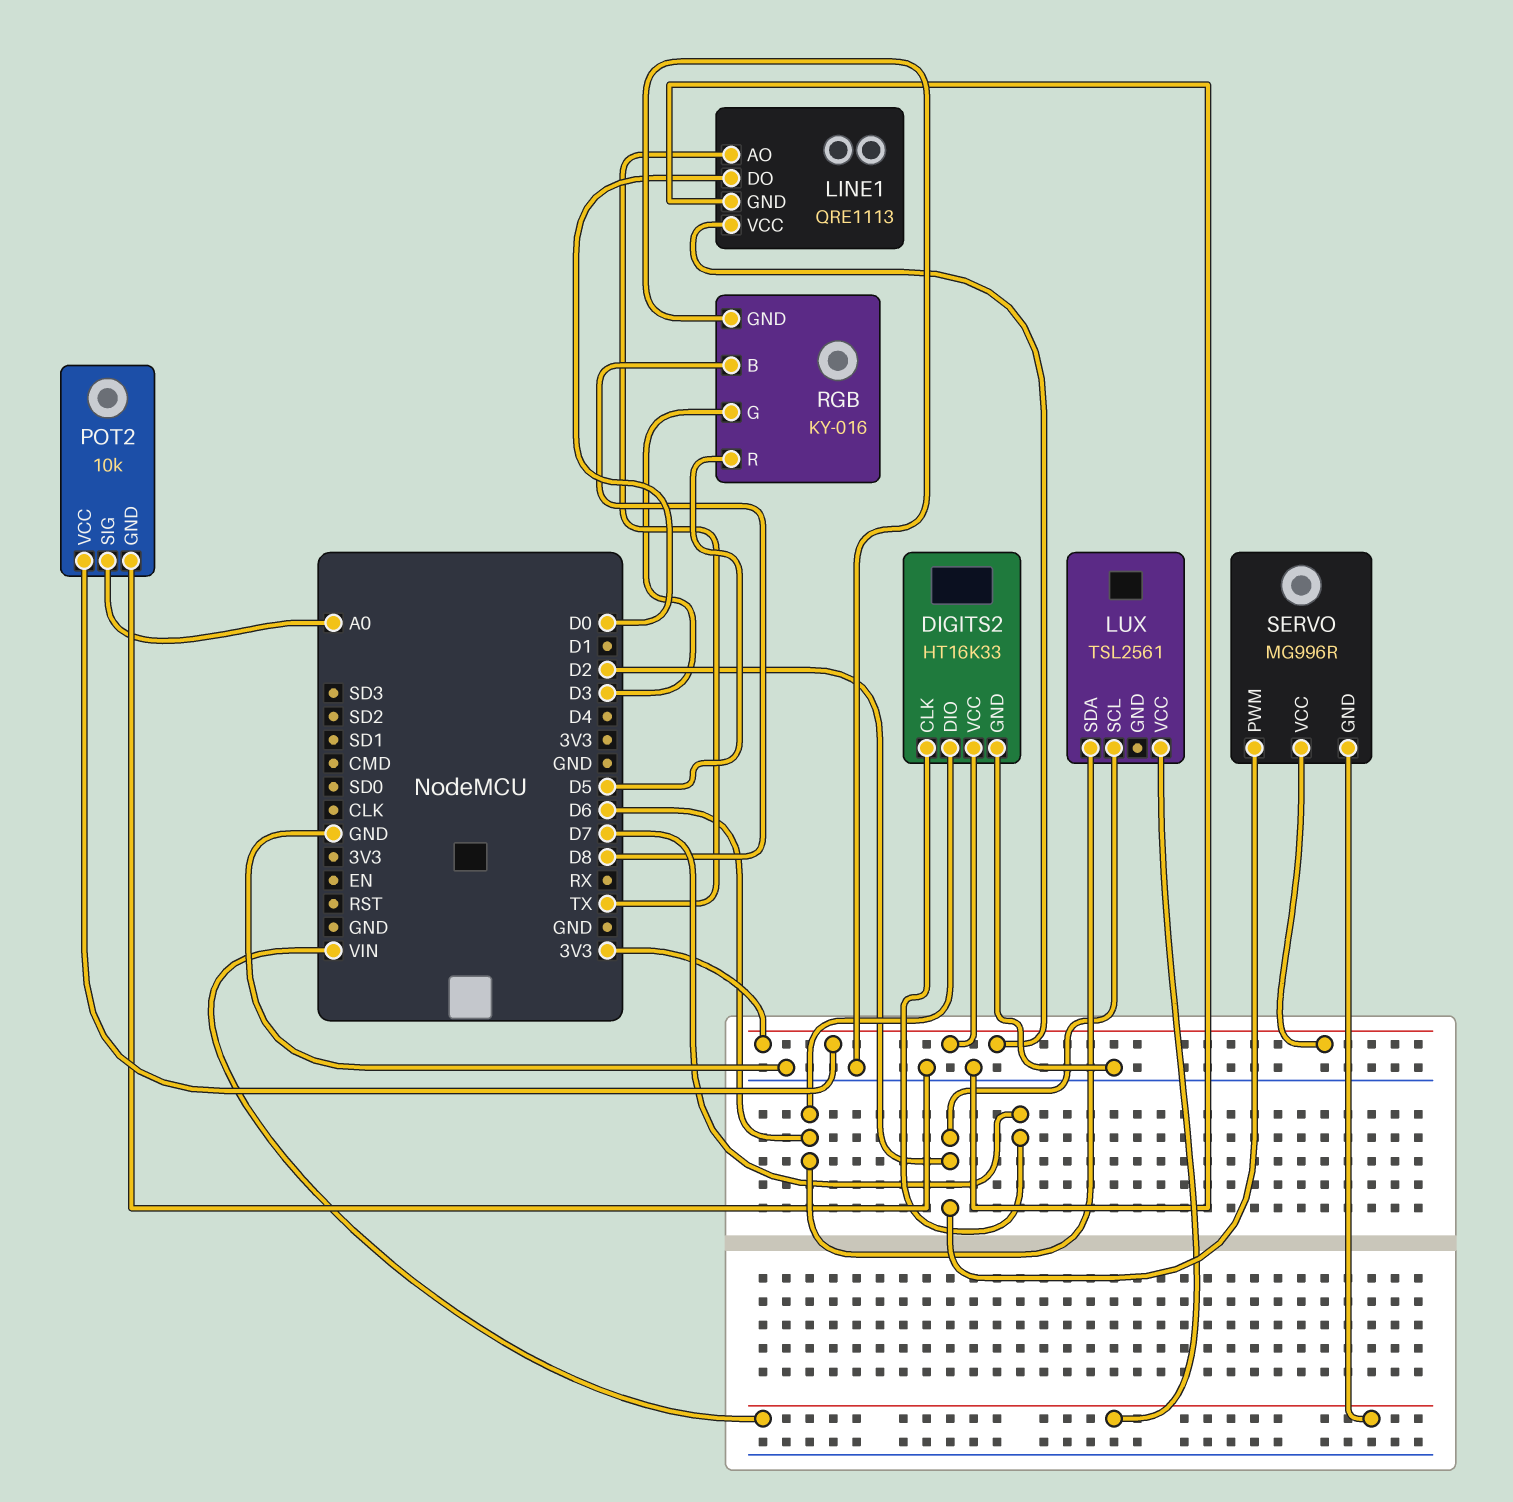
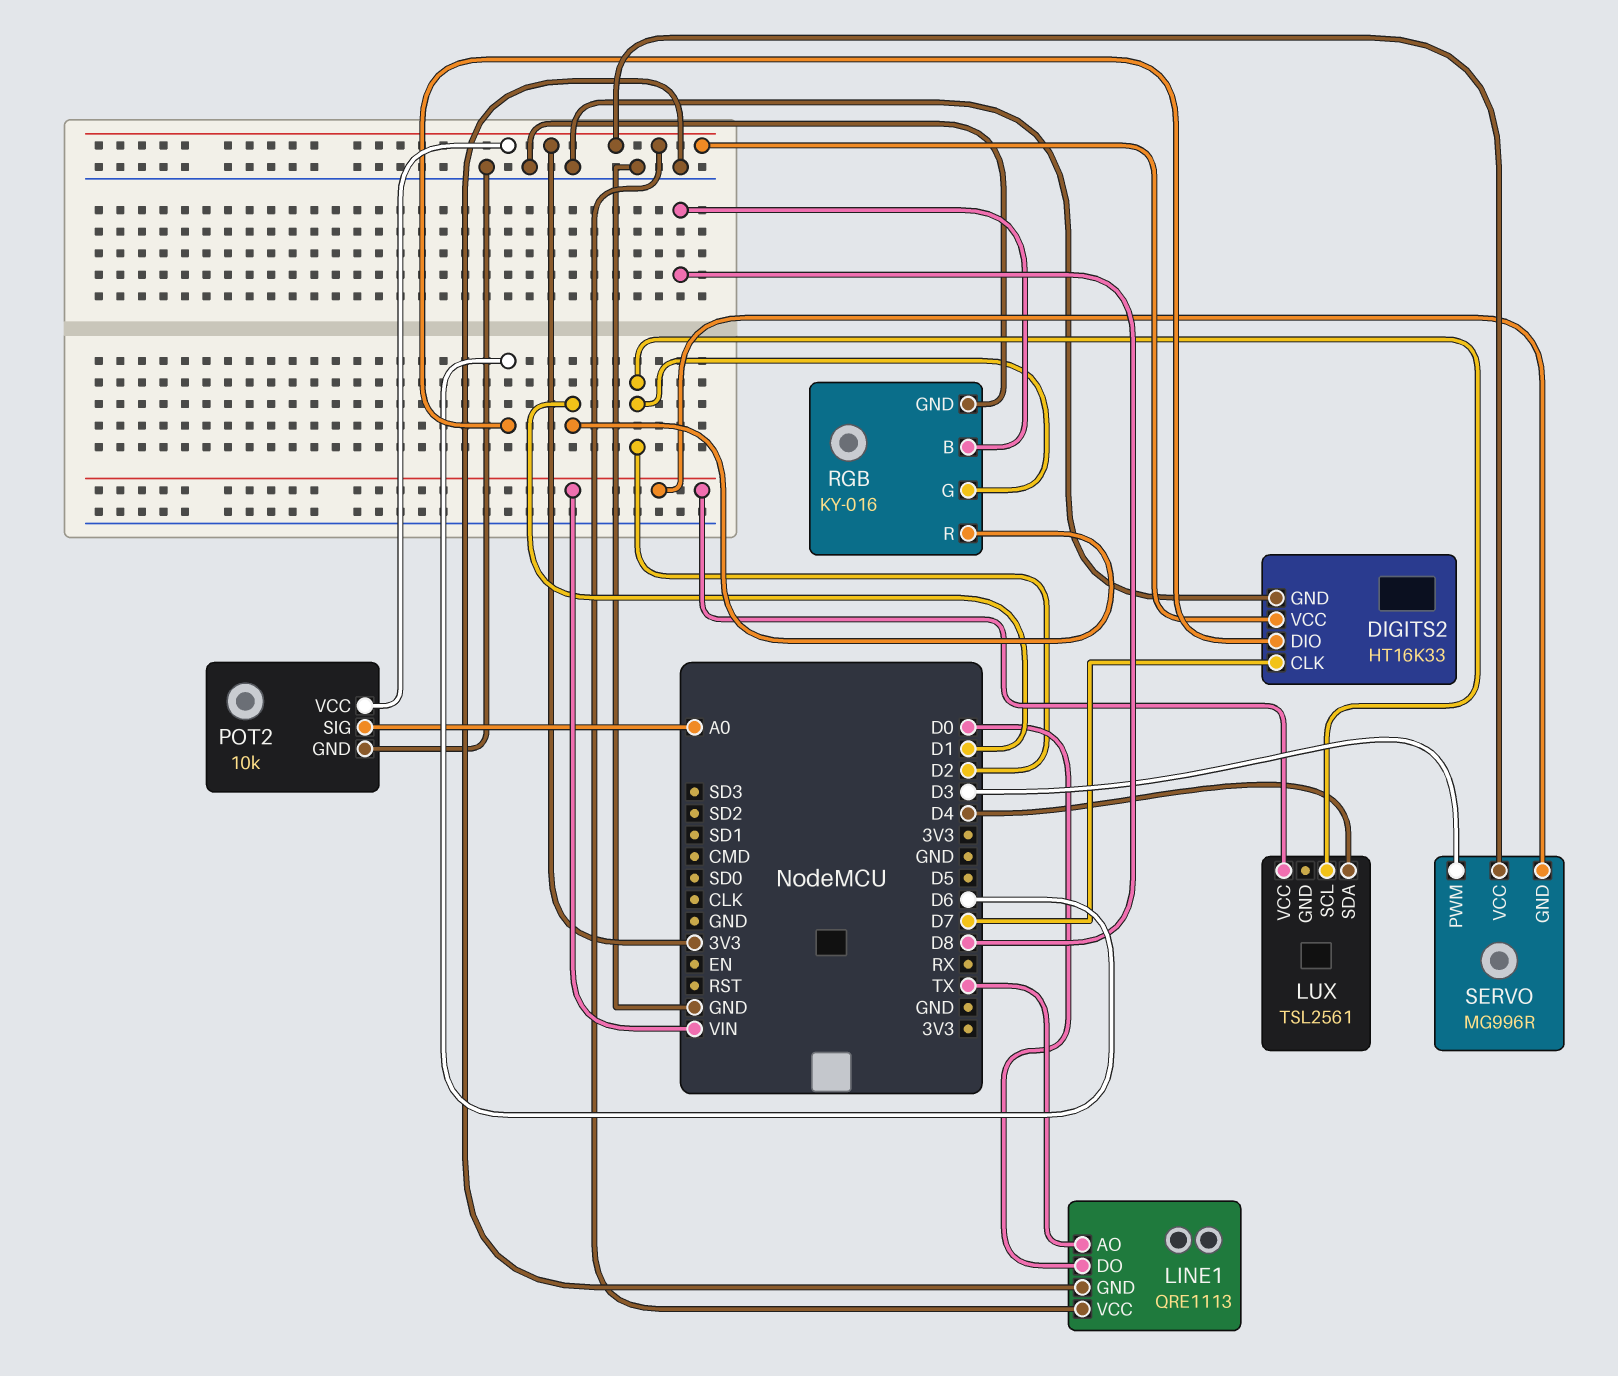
LUX pin SDA: D6 -> D4
RGB pin G: D3 -> D2
RGB pin R: D5 -> D1
SERVO pin PWM: D2 -> D3

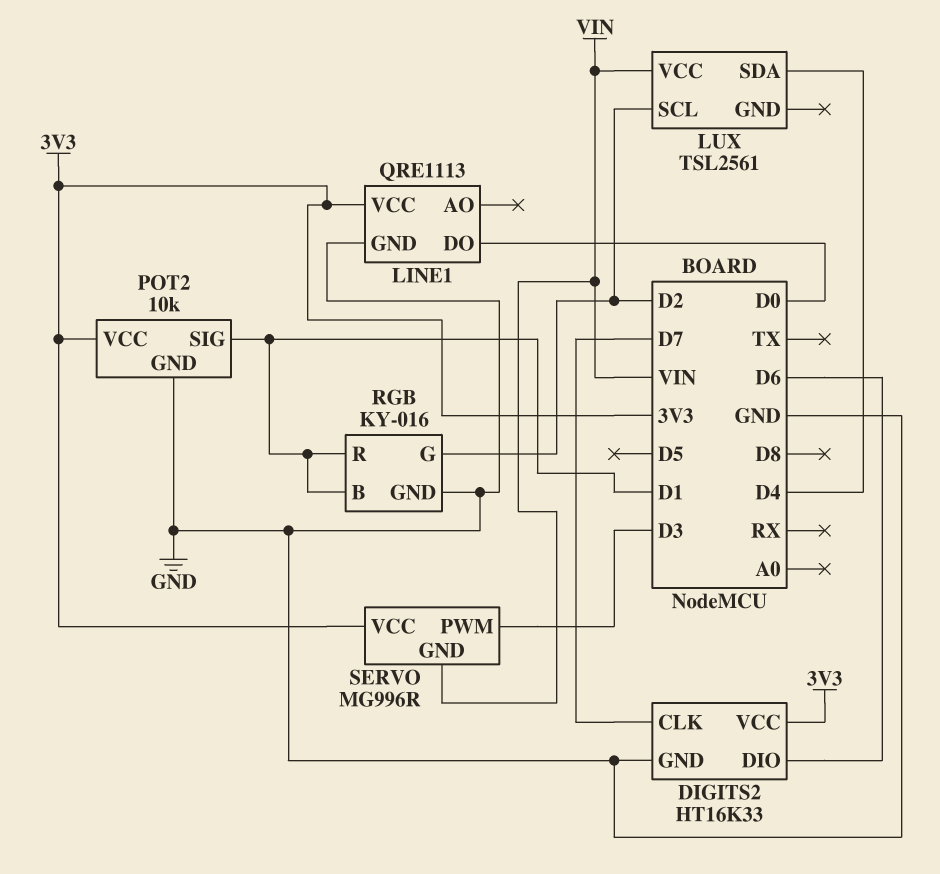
LINE1 pin AO: TX -> none
POT2 pin SIG: A0 -> D1
RGB pin B: D8 -> D1

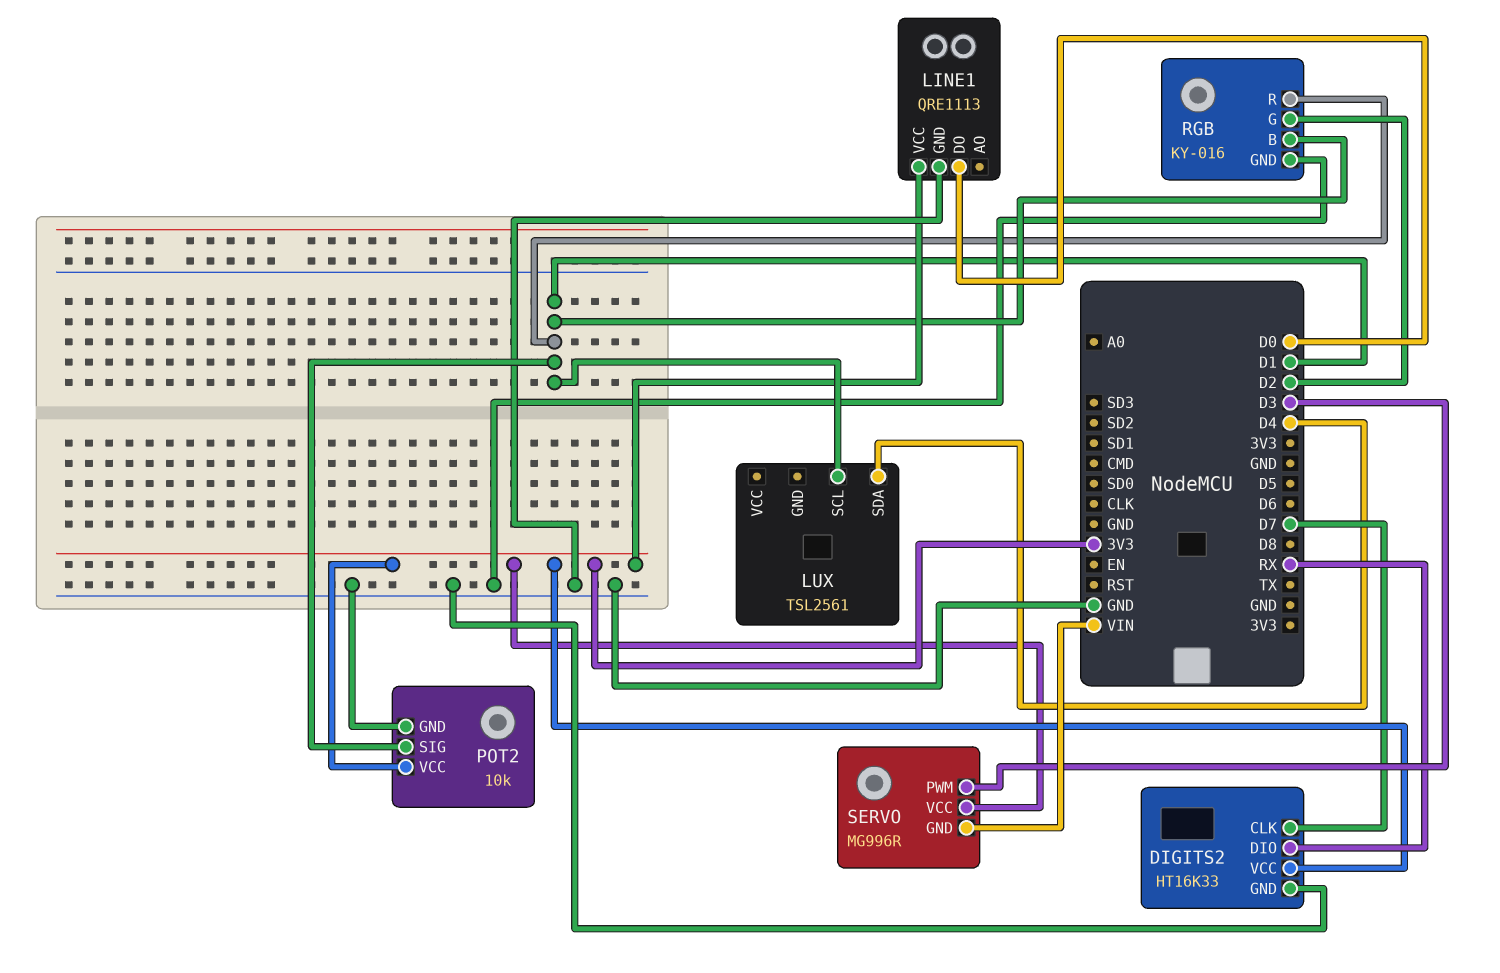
DIGITS2 pin DIO: D6 -> RX
LUX pin SCL: D2 -> D1
LUX pin VCC: VIN -> none

